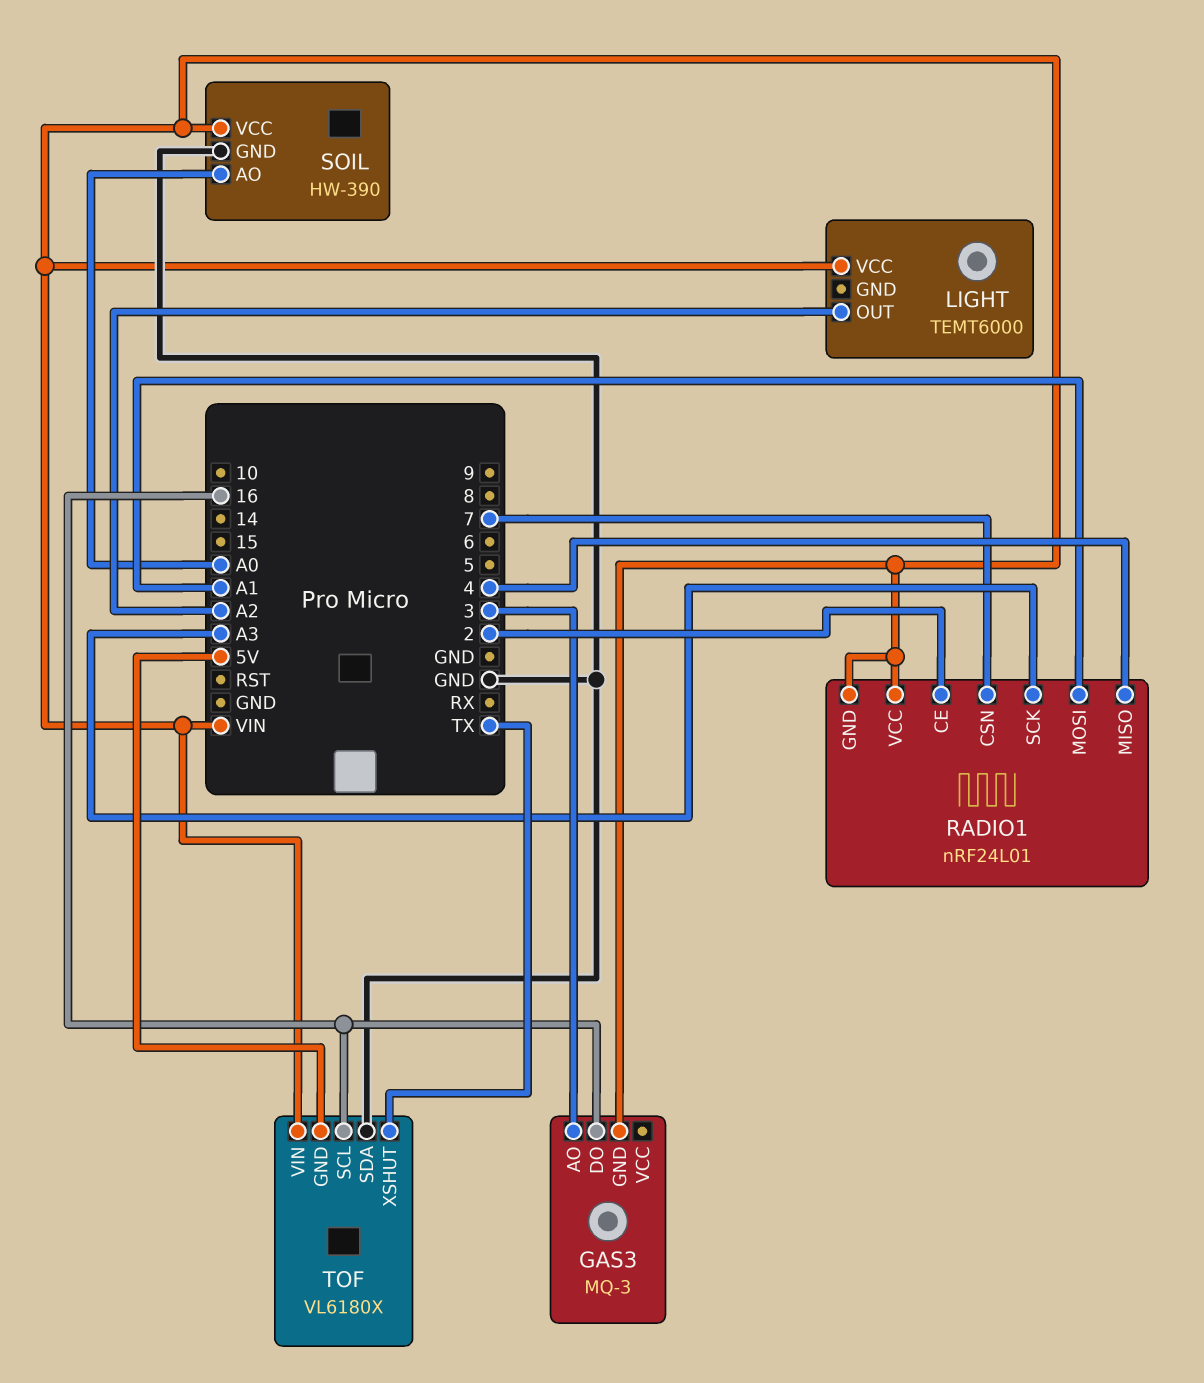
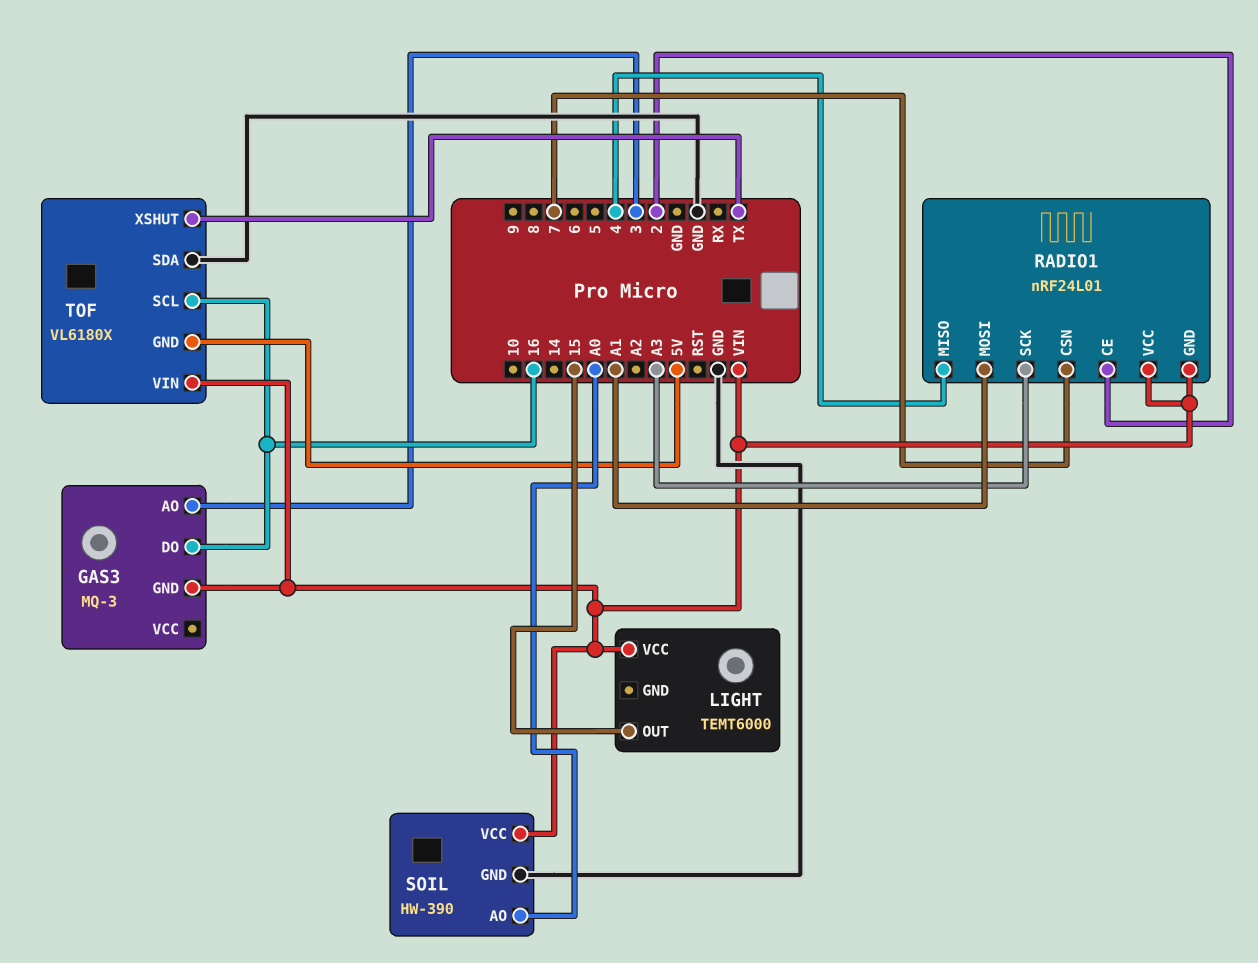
LIGHT pin OUT: A2 -> 15

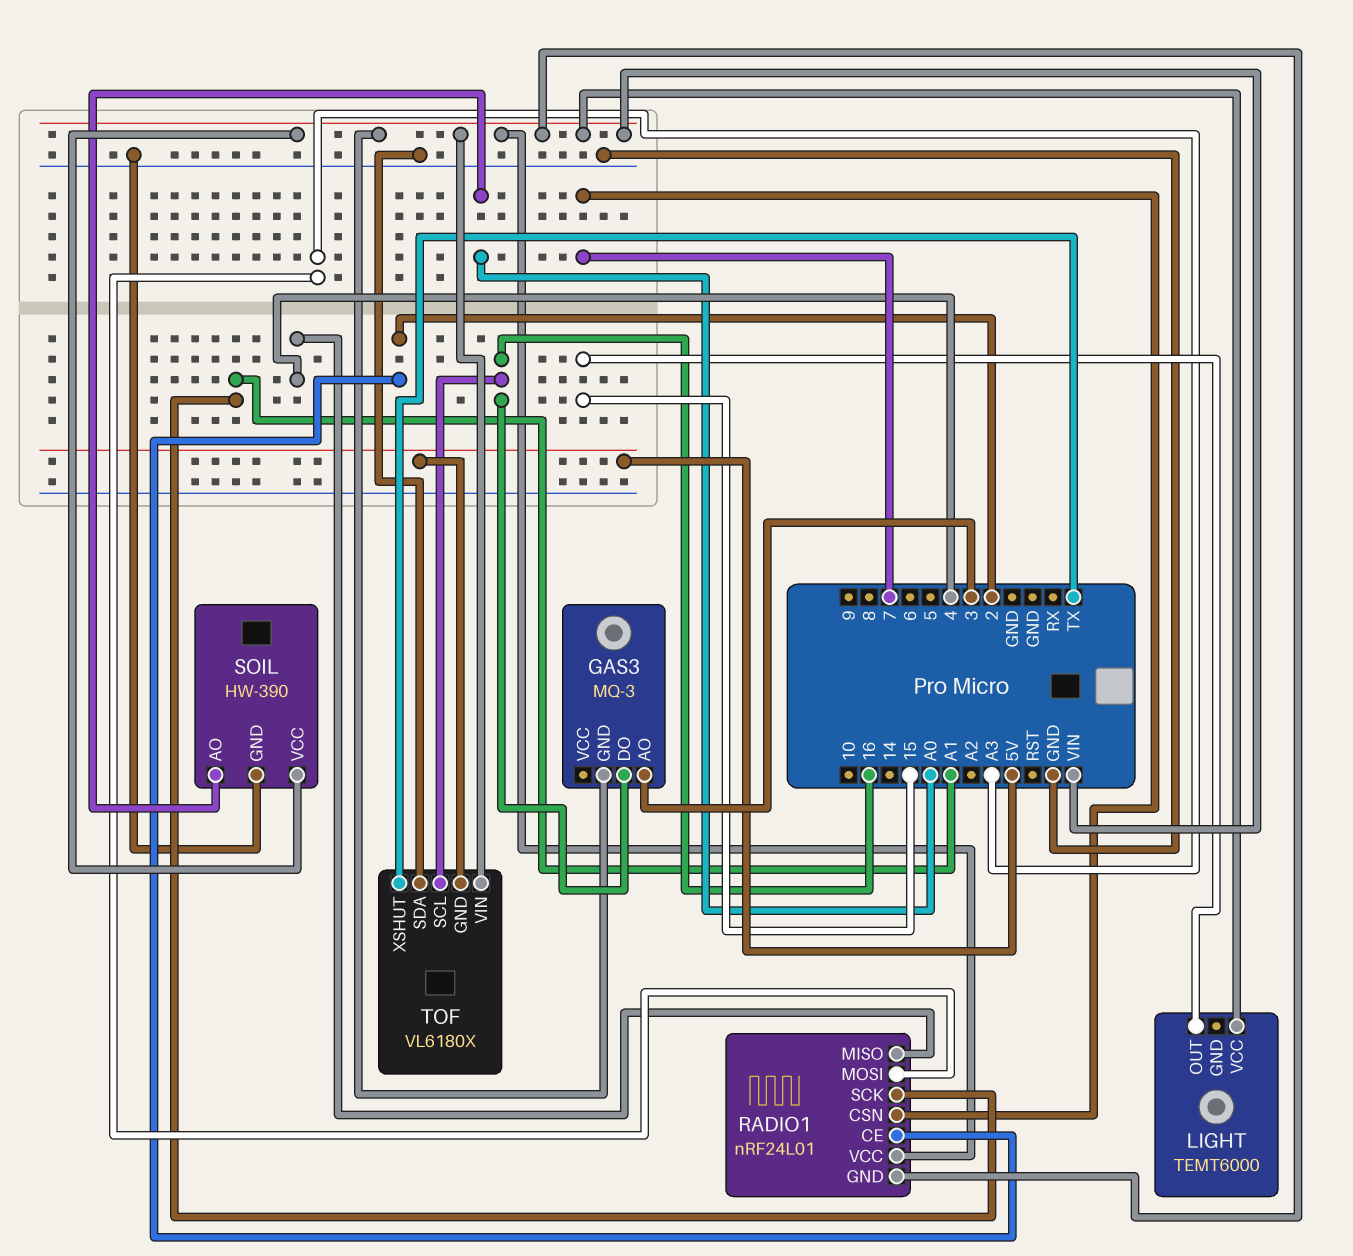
RADIO1 pin MOSI: A1 -> A3
RADIO1 pin SCK: A3 -> A1

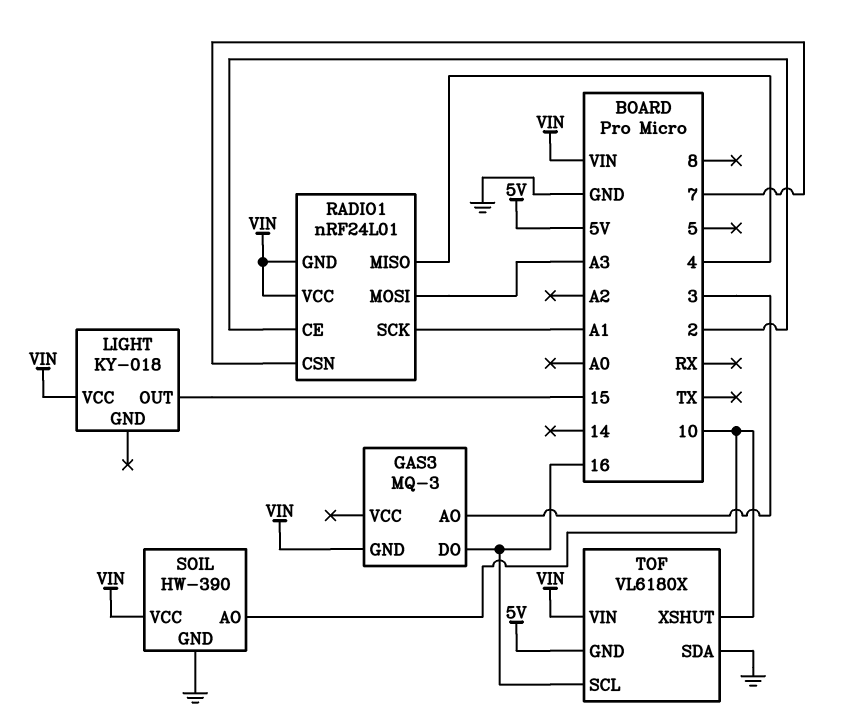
LIGHT: TEMT6000 -> KY-018
SOIL pin AO: A0 -> 10
TOF pin XSHUT: TX -> 10

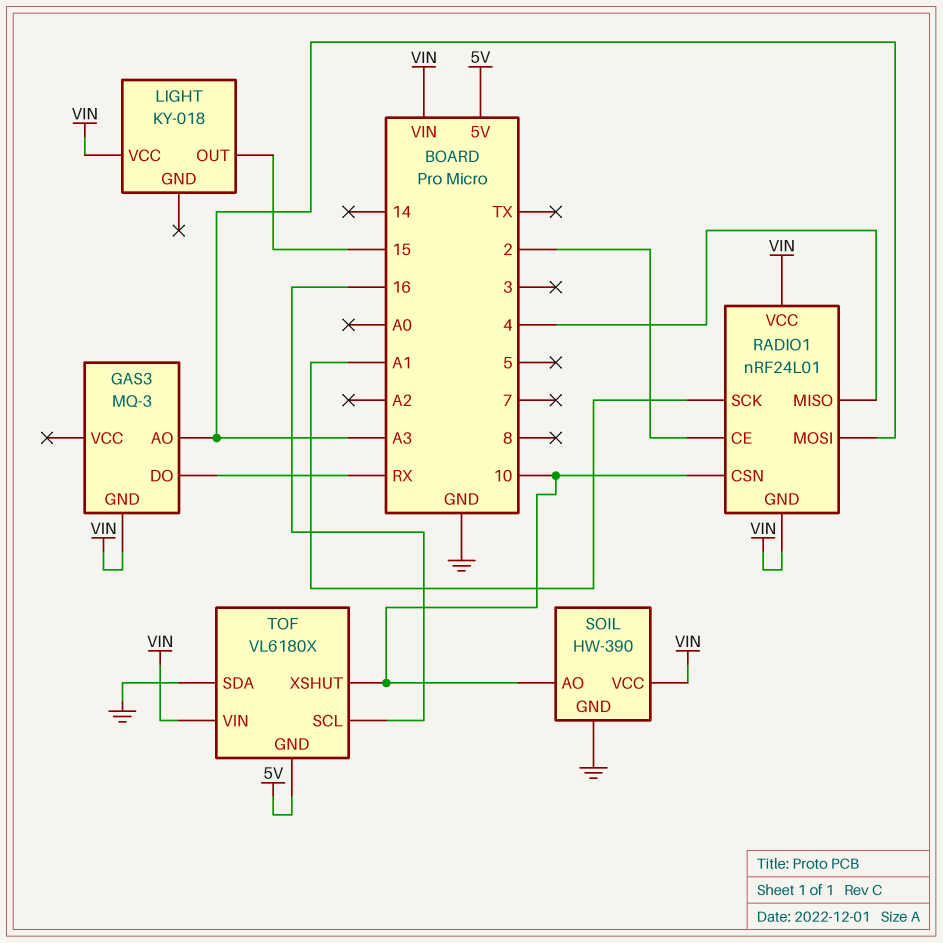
GAS3 pin AO: 3 -> A3
GAS3 pin DO: 16 -> RX
RADIO1 pin CSN: 7 -> 10

